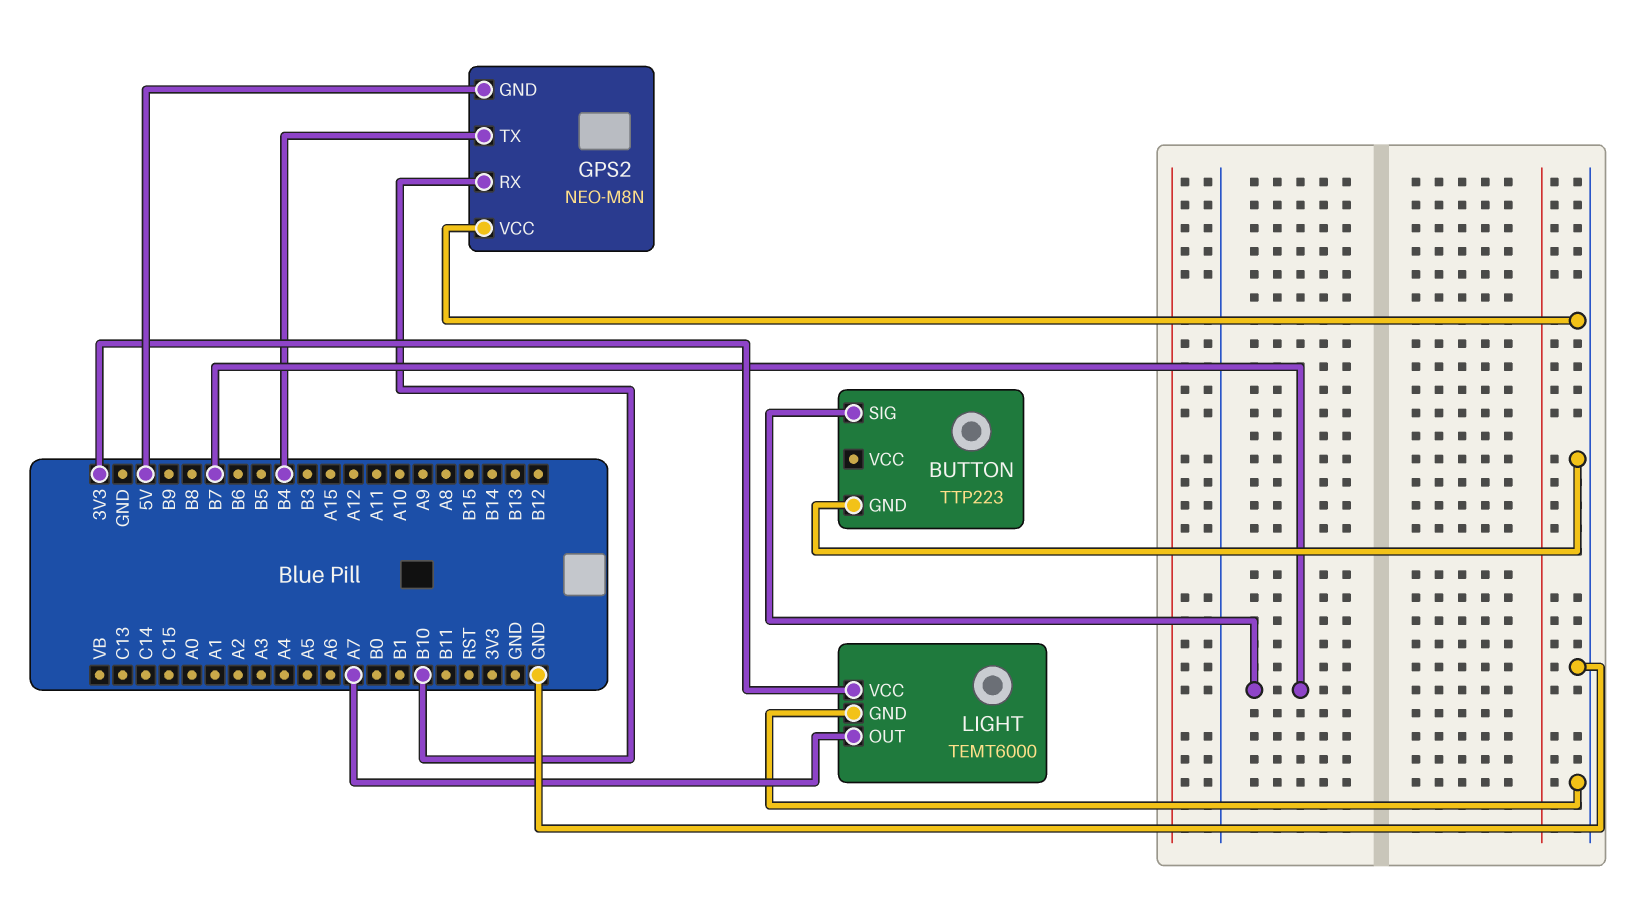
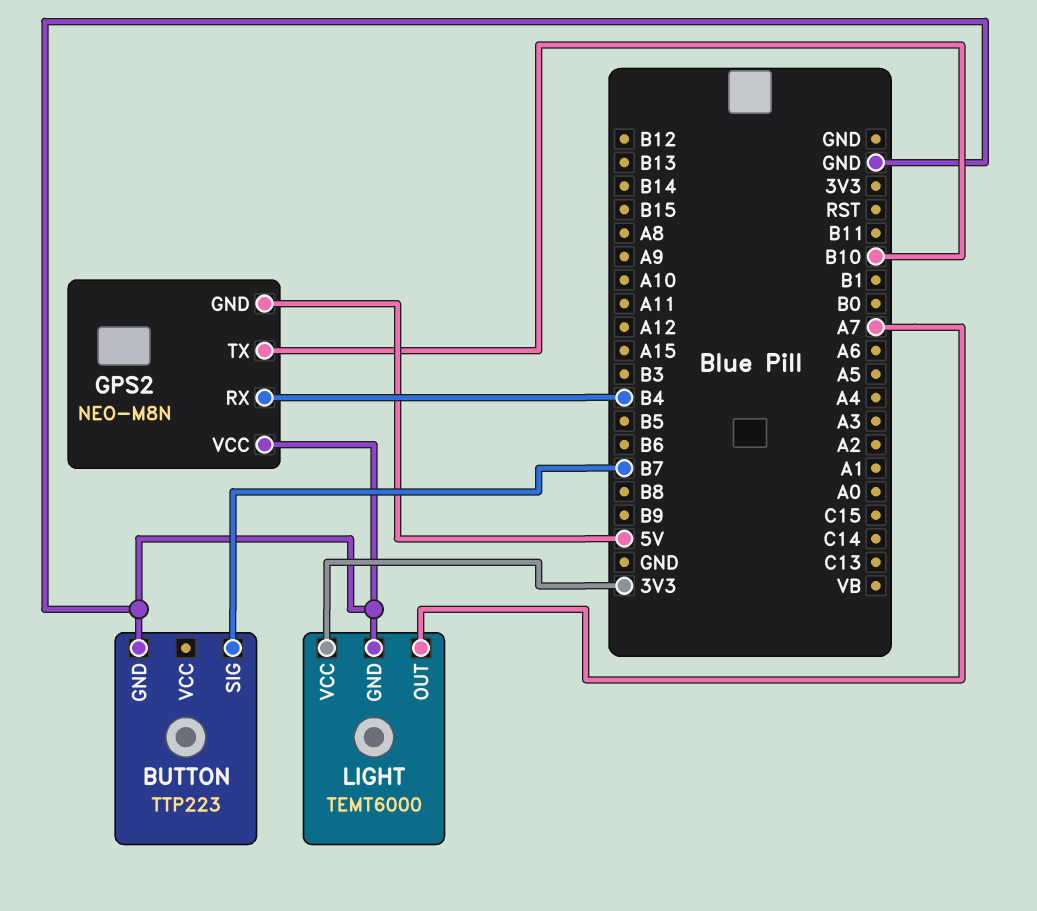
GPS2 pin RX: B10 -> B4
GPS2 pin TX: B4 -> B10

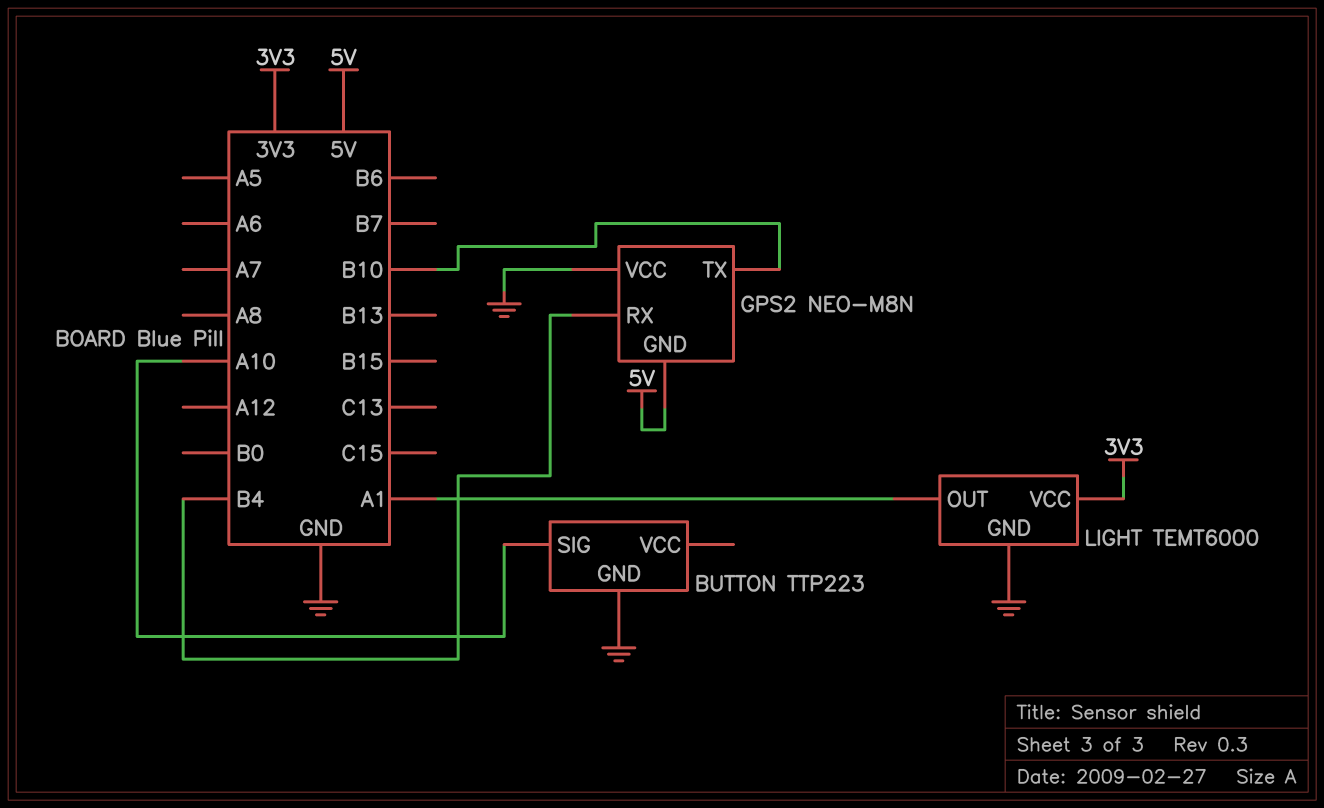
BUTTON pin SIG: B7 -> A10
LIGHT pin OUT: A7 -> A1

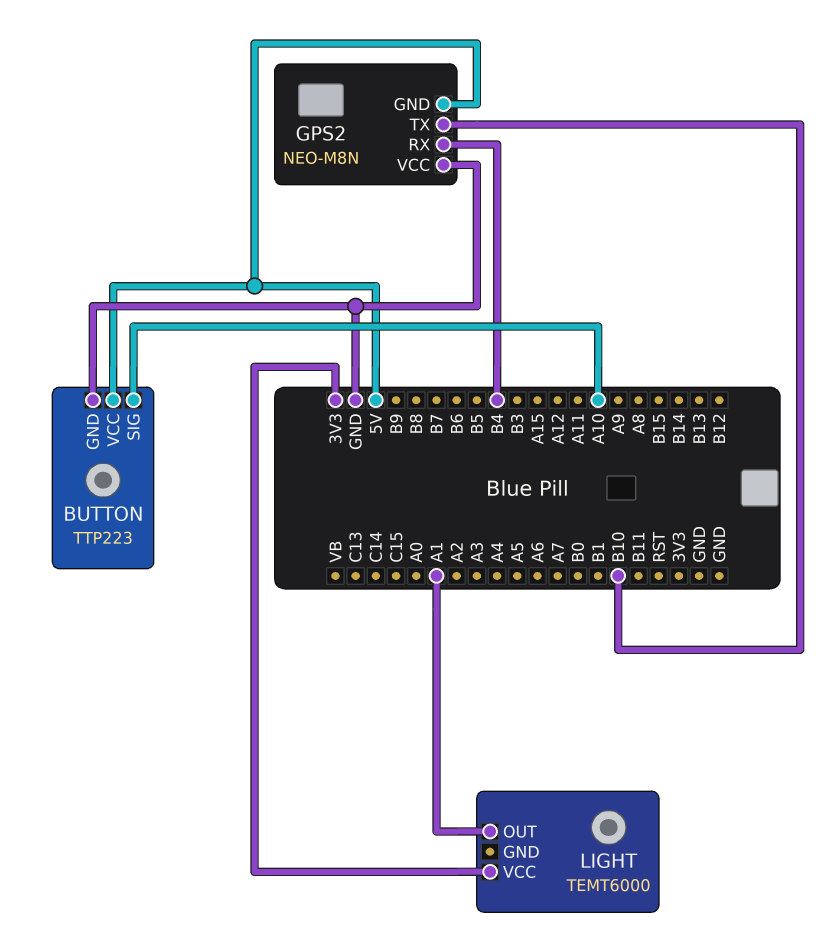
BUTTON pin VCC: none -> 5V
LIGHT pin GND: GND -> none

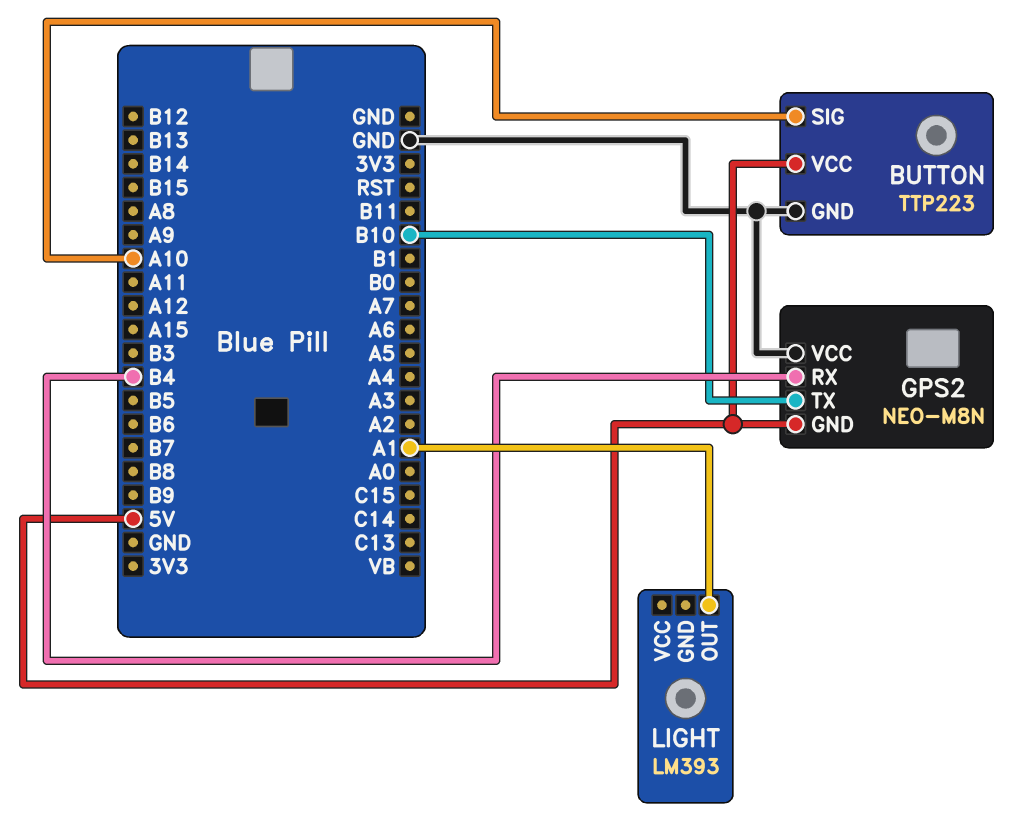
LIGHT: TEMT6000 -> LM393
LIGHT pin VCC: 3V3 -> none

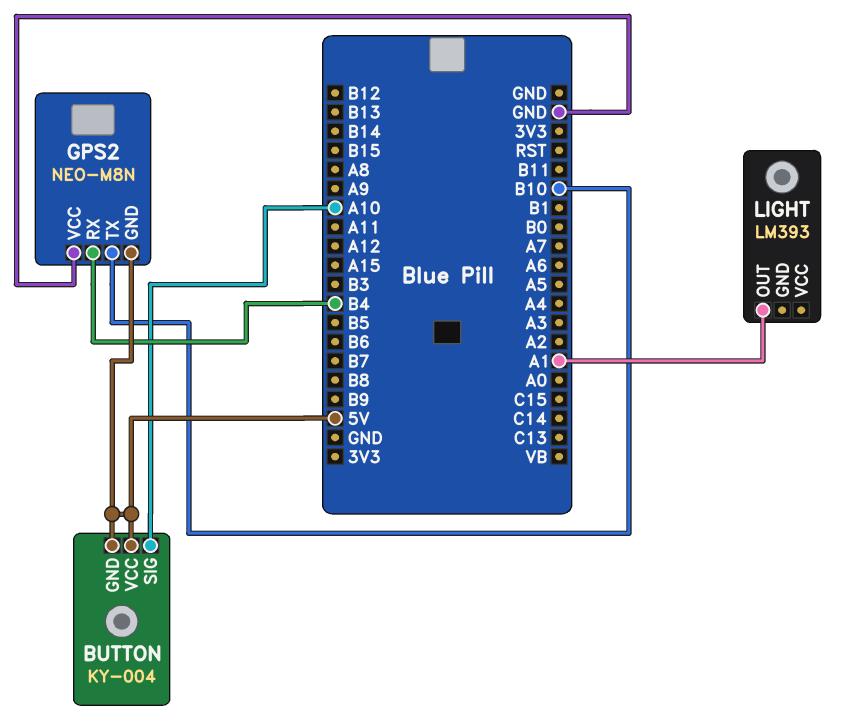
BUTTON: TTP223 -> KY-004
BUTTON pin GND: GND -> 5V

